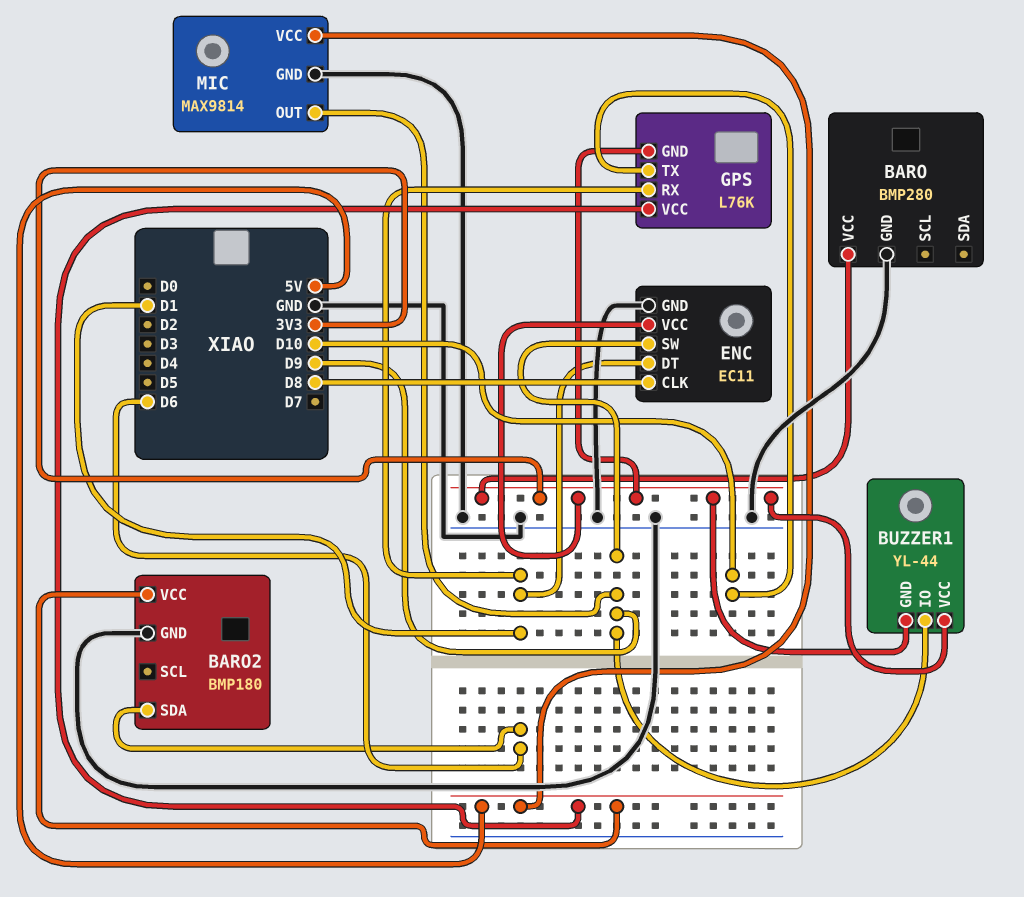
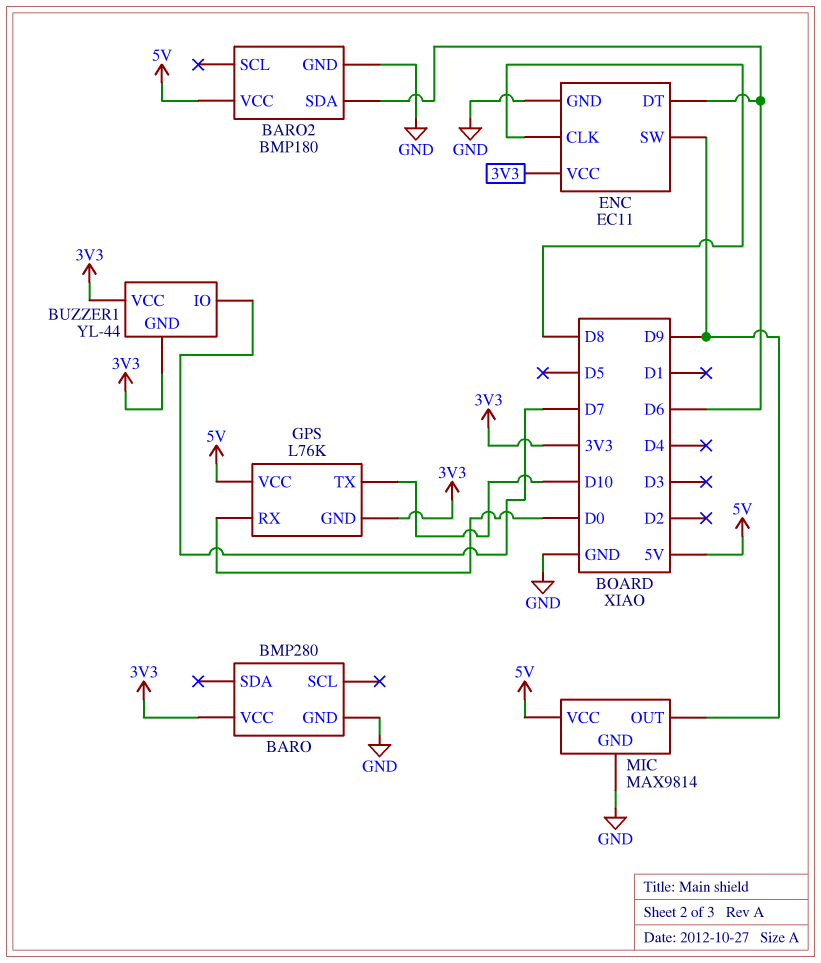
BUZZER1 pin IO: D9 -> D7
ENC pin DT: D1 -> D6
GPS pin RX: D1 -> D0

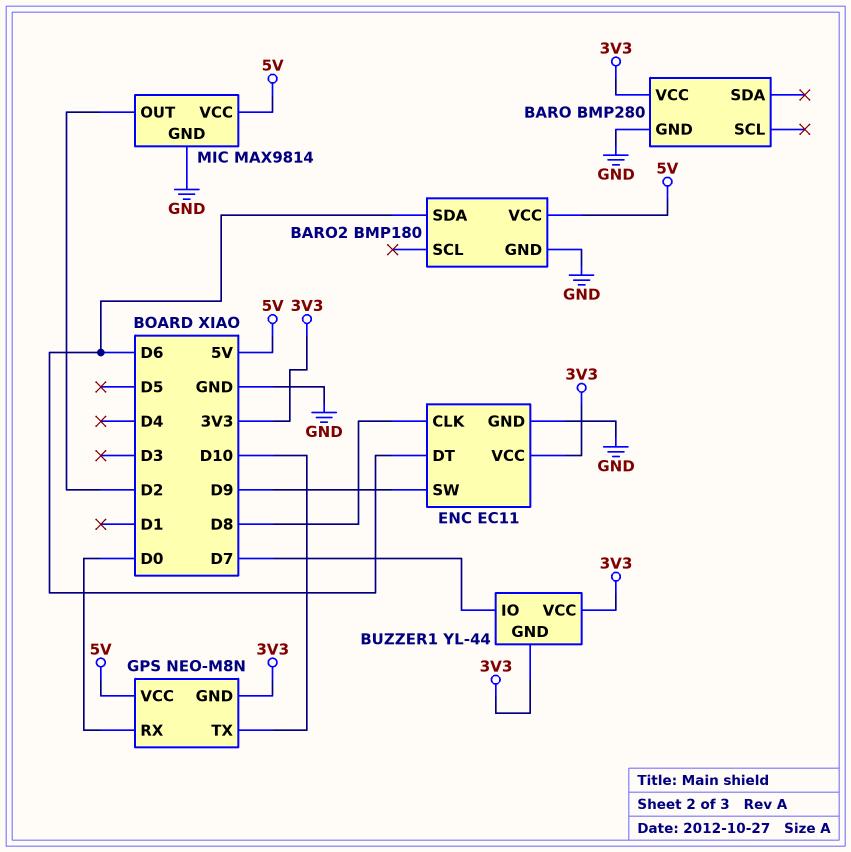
GPS: L76K -> NEO-M8N
MIC pin OUT: D9 -> D2

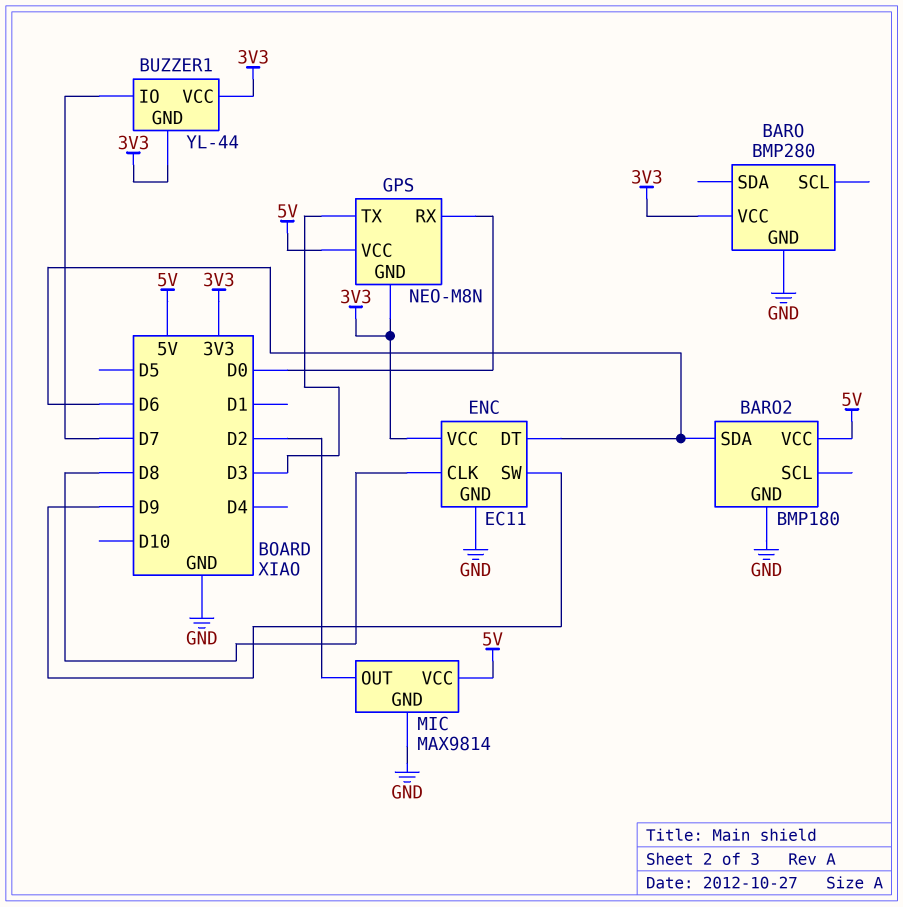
GPS pin TX: D10 -> D3

